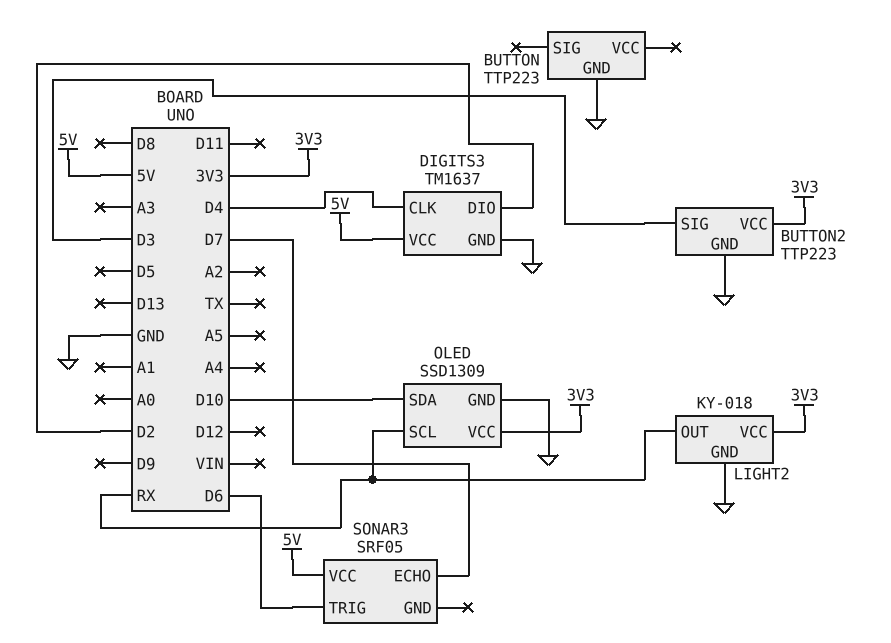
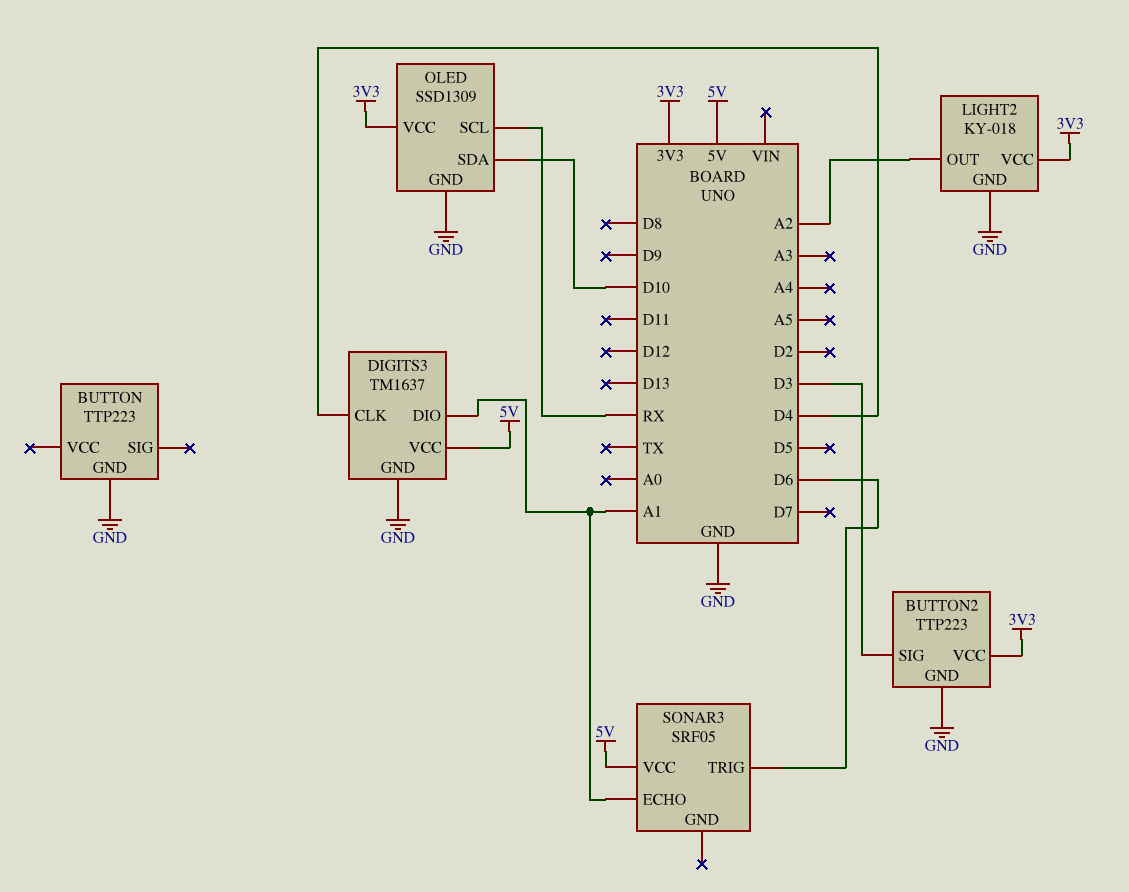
DIGITS3 pin DIO: D2 -> A1
LIGHT2 pin OUT: RX -> A2
SONAR3 pin ECHO: D7 -> A1

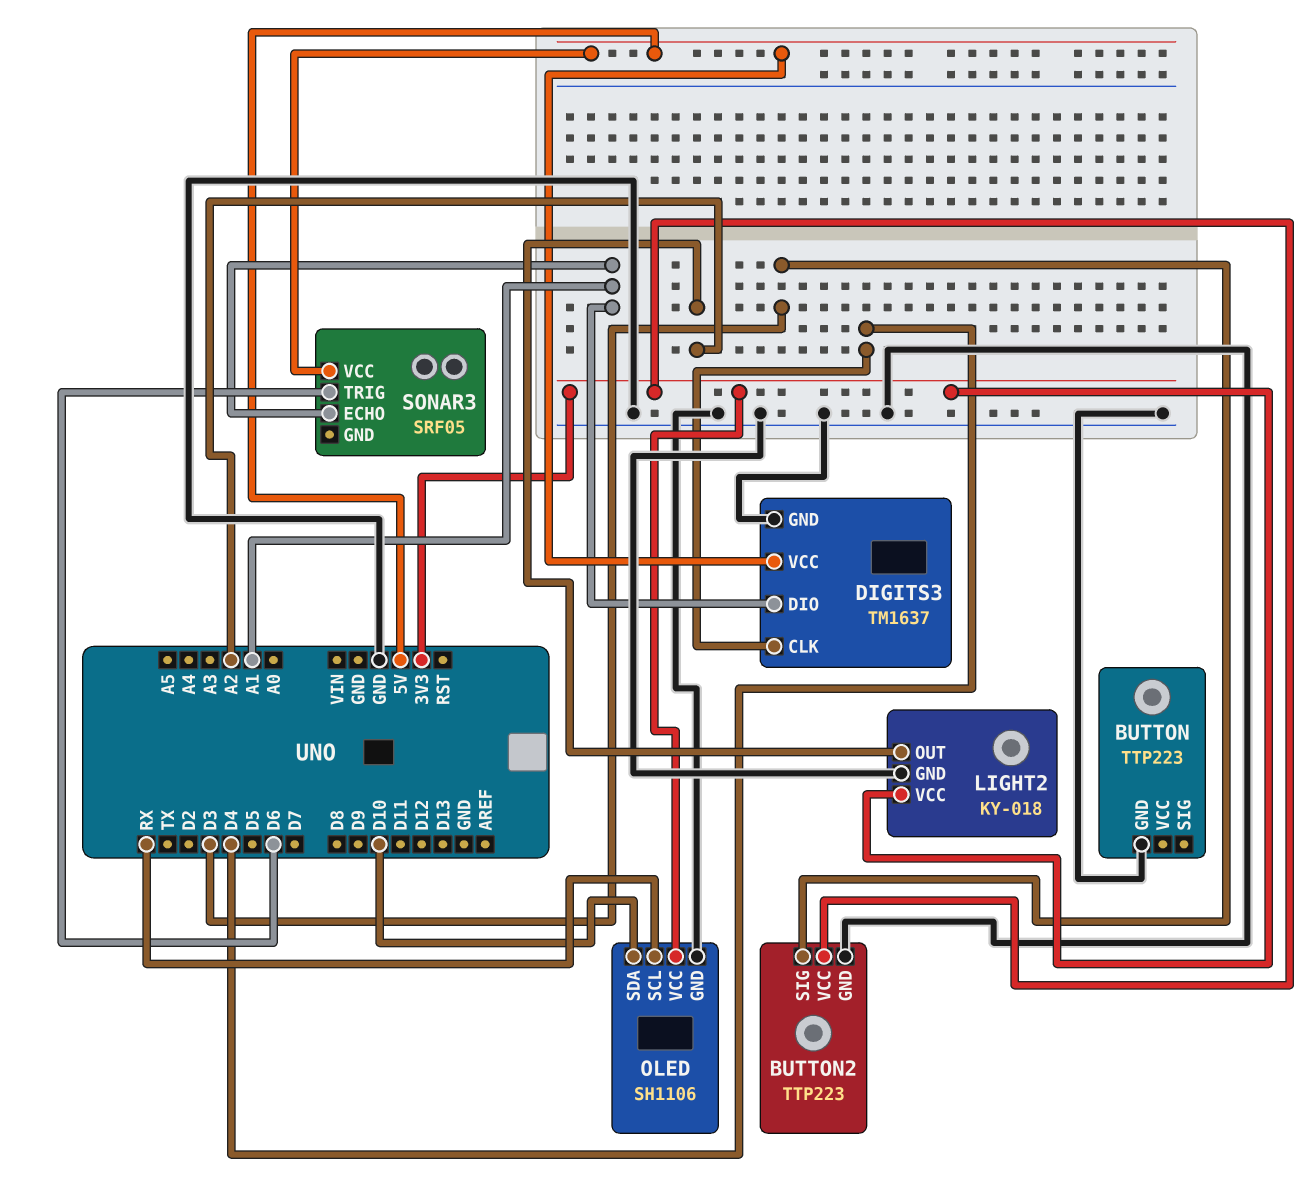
OLED: SSD1309 -> SH1106

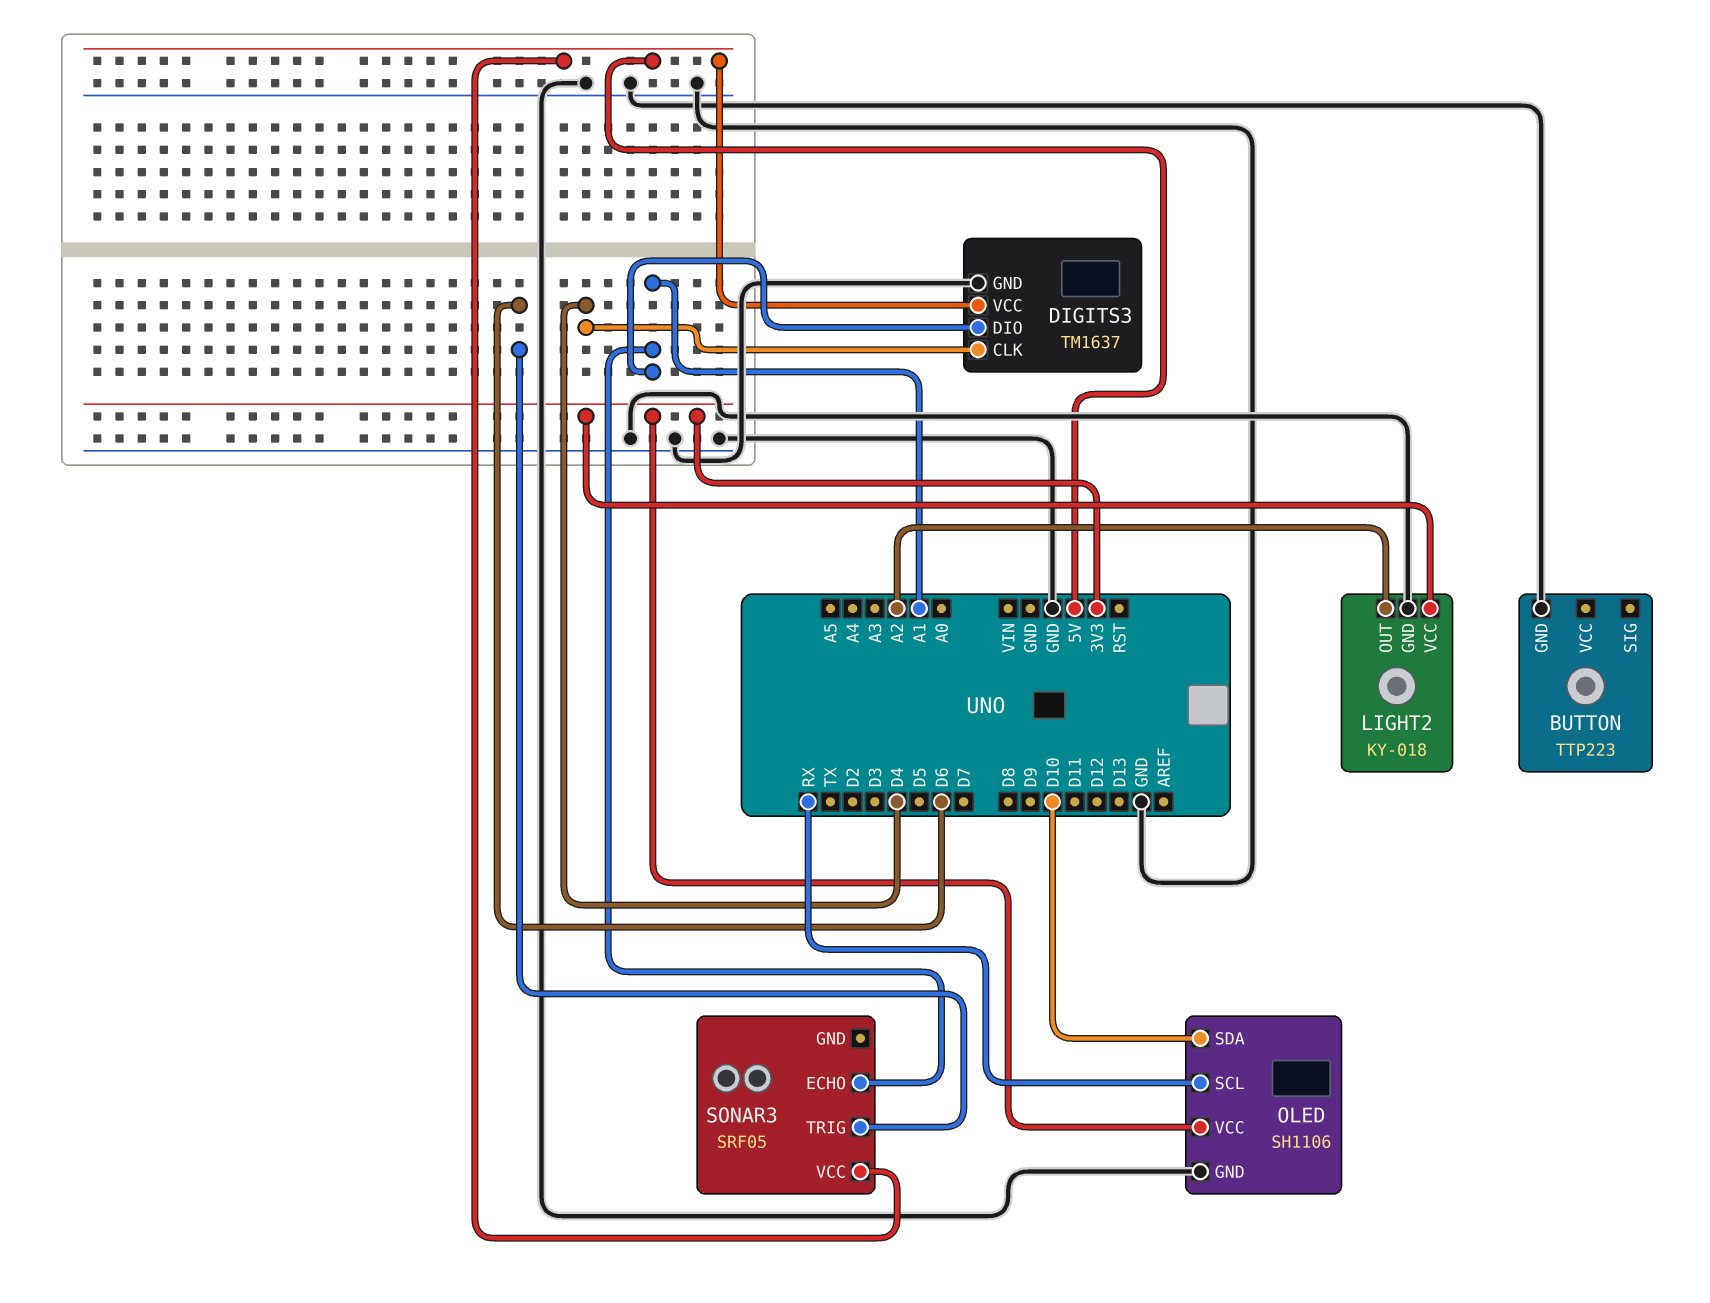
BUTTON2: TTP223 -> none
BUTTON2 pin GND: GND -> none
BUTTON2 pin SIG: D3 -> none
BUTTON2 pin VCC: 3V3 -> none

